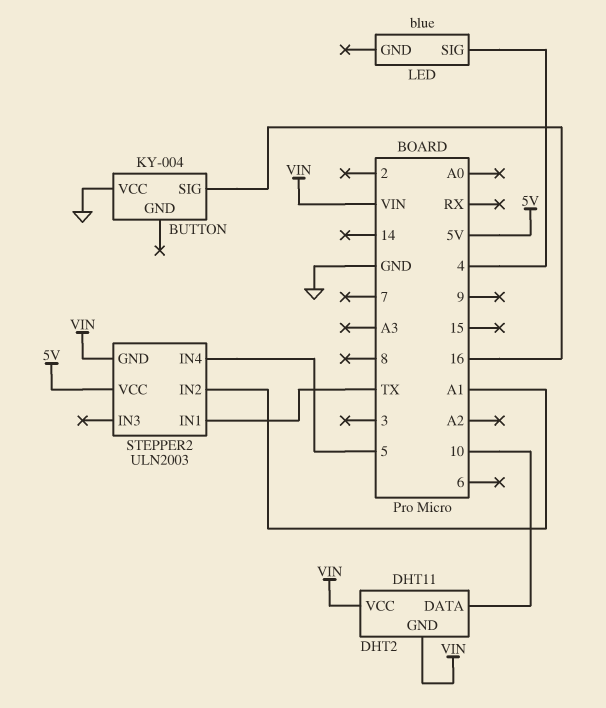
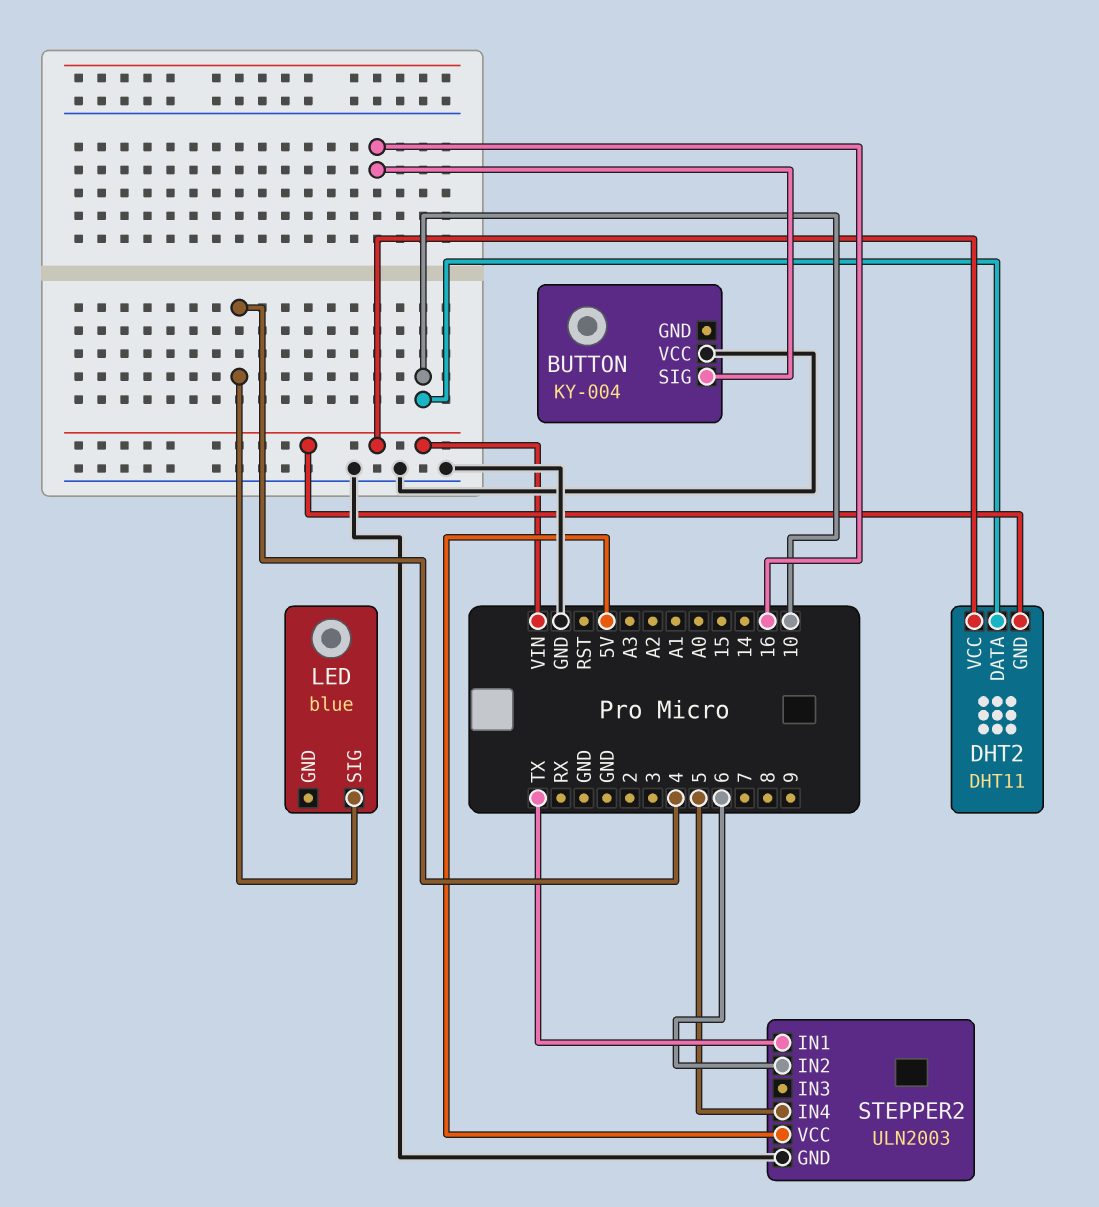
STEPPER2 pin GND: VIN -> GND
STEPPER2 pin IN2: A1 -> 6

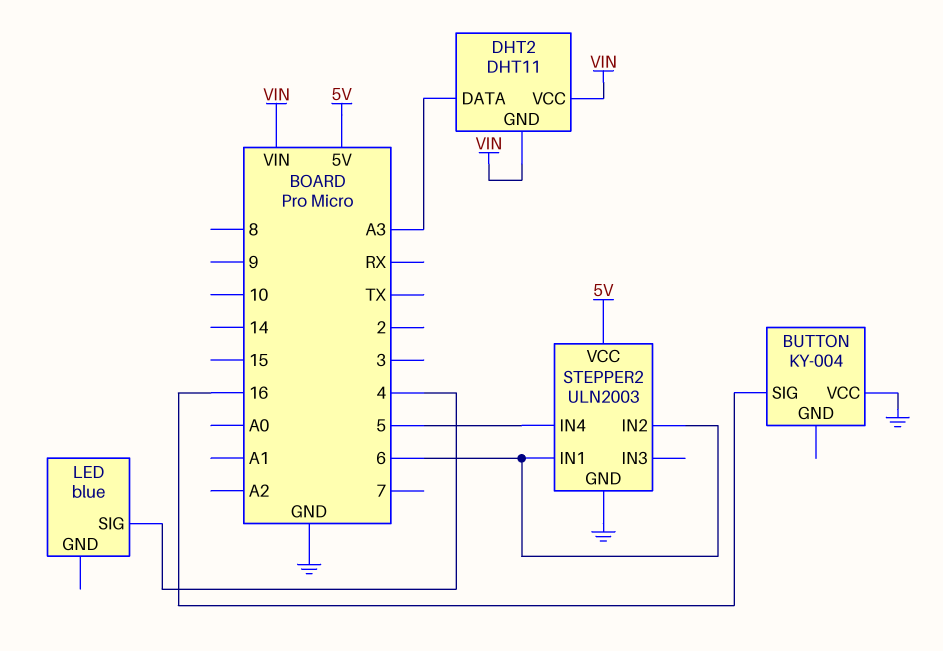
DHT2 pin DATA: 10 -> A3
STEPPER2 pin IN1: TX -> 6

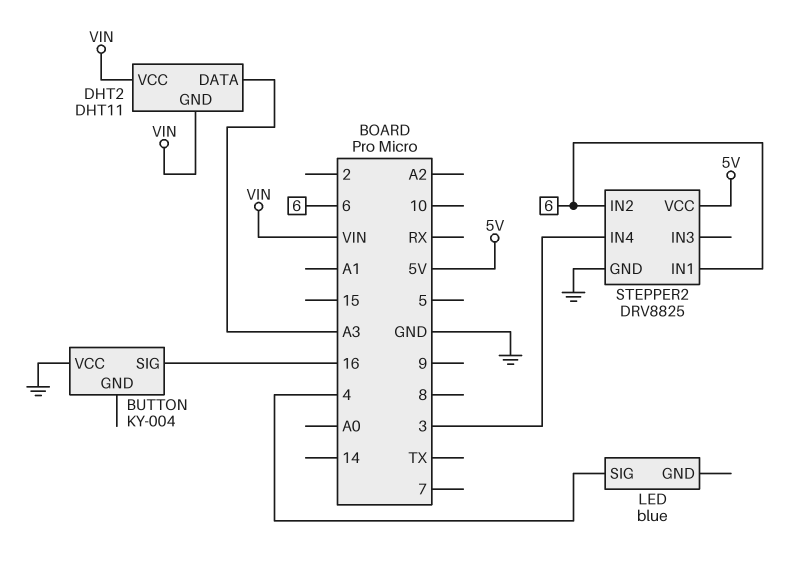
STEPPER2: ULN2003 -> DRV8825
STEPPER2 pin IN4: 5 -> 3

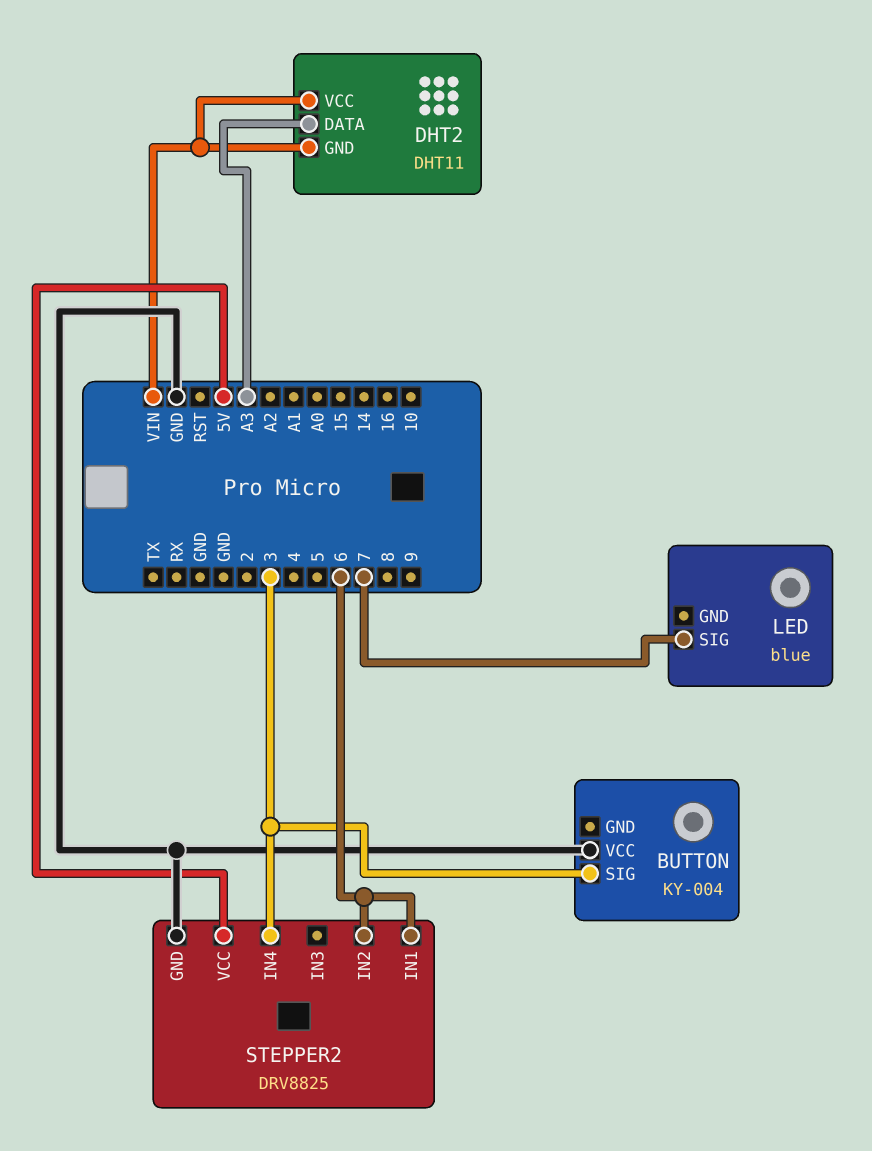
BUTTON pin SIG: 16 -> 3
LED pin SIG: 4 -> 7

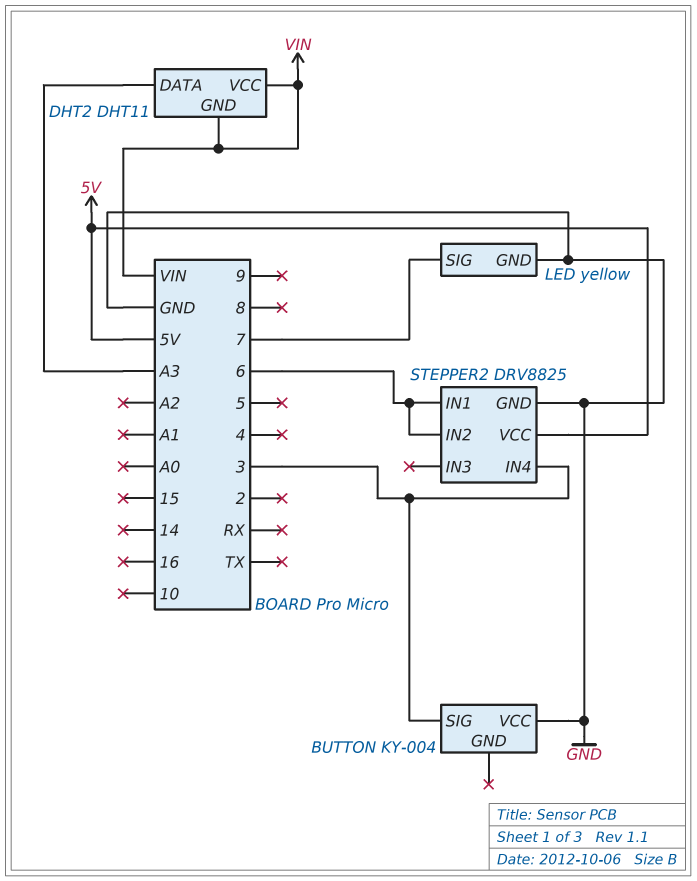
LED: blue -> yellow
LED pin GND: none -> GND

